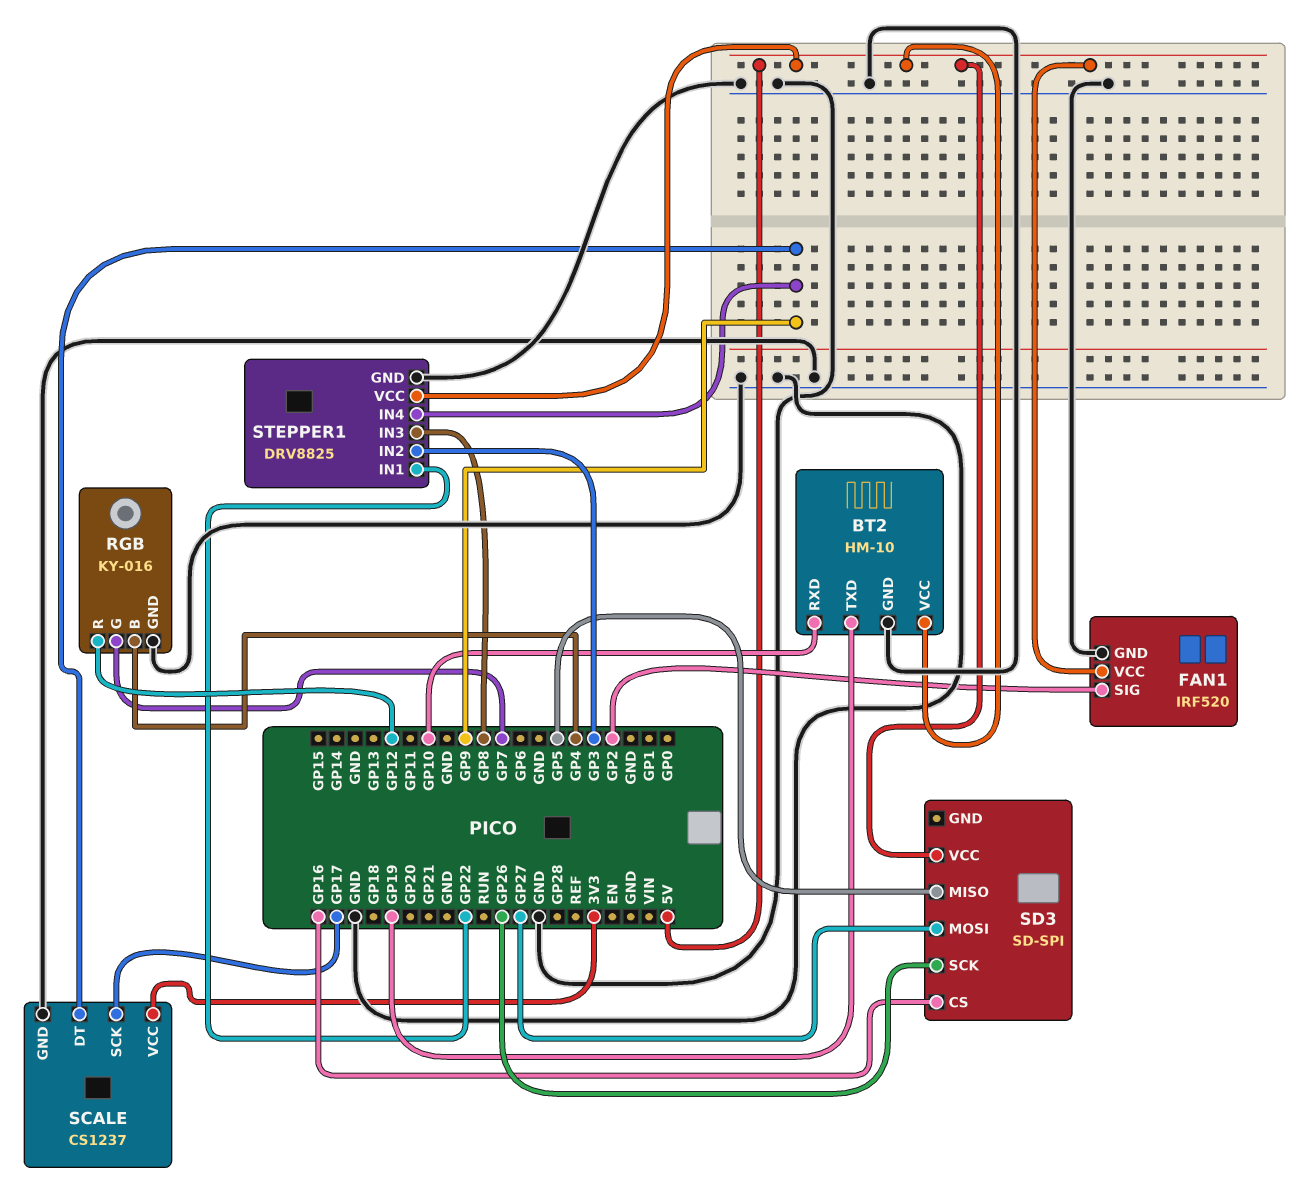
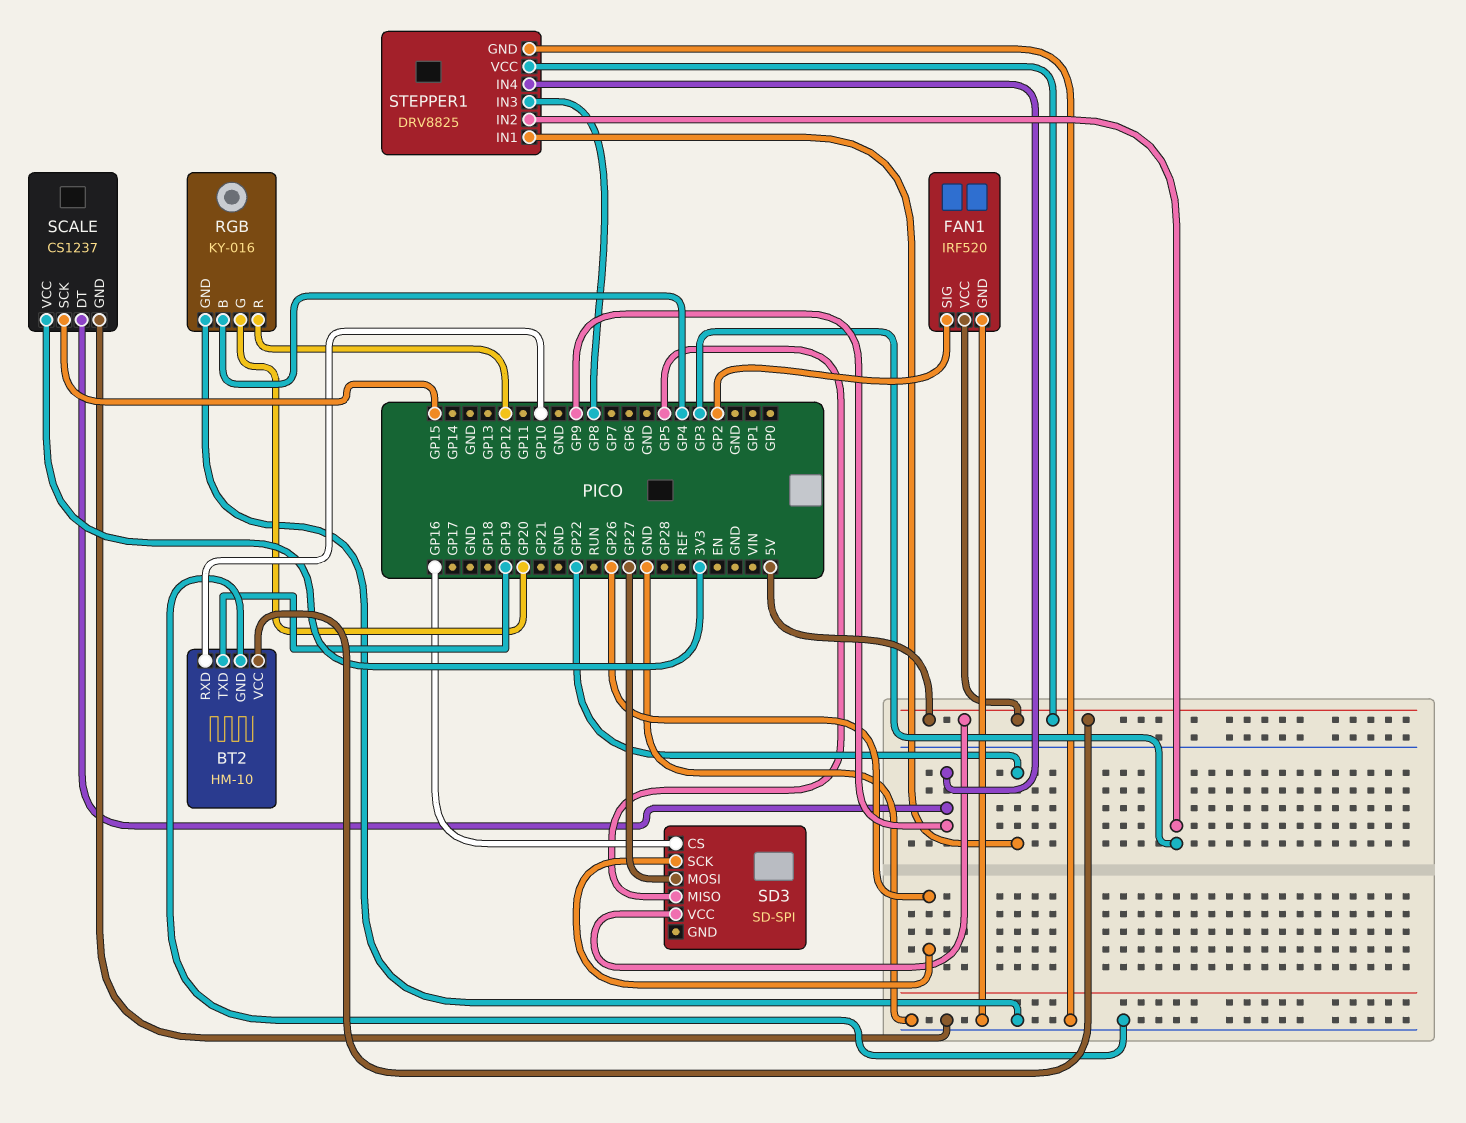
RGB pin G: GP7 -> GP20
SCALE pin SCK: GP17 -> GP15

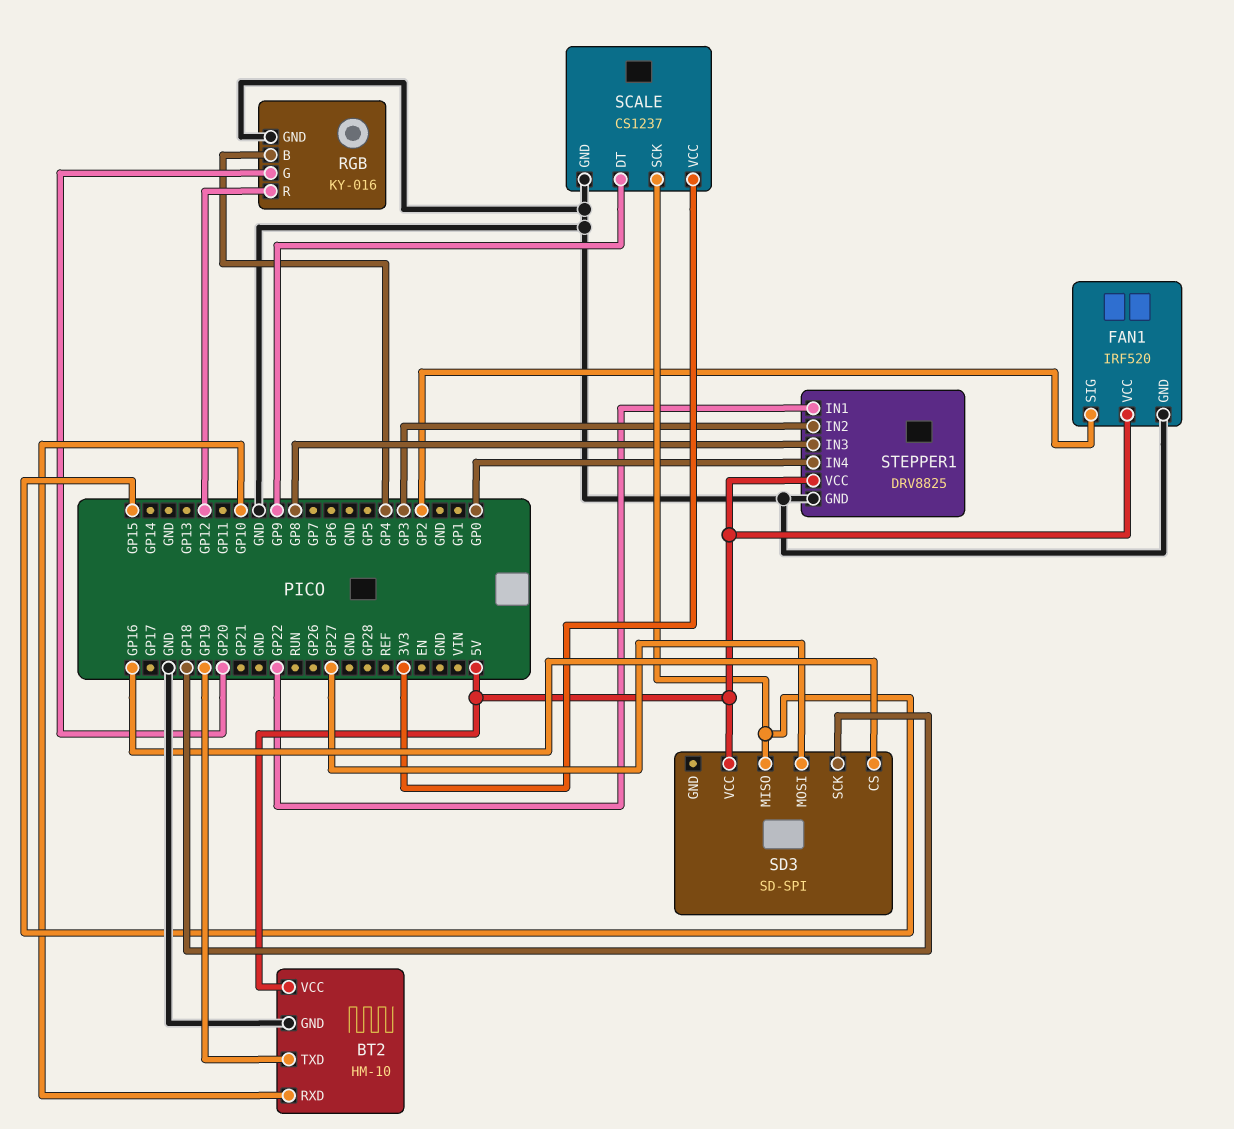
SD3 pin MISO: GP5 -> GP15
SD3 pin SCK: GP26 -> GP18
STEPPER1 pin IN4: GP9 -> GP0

